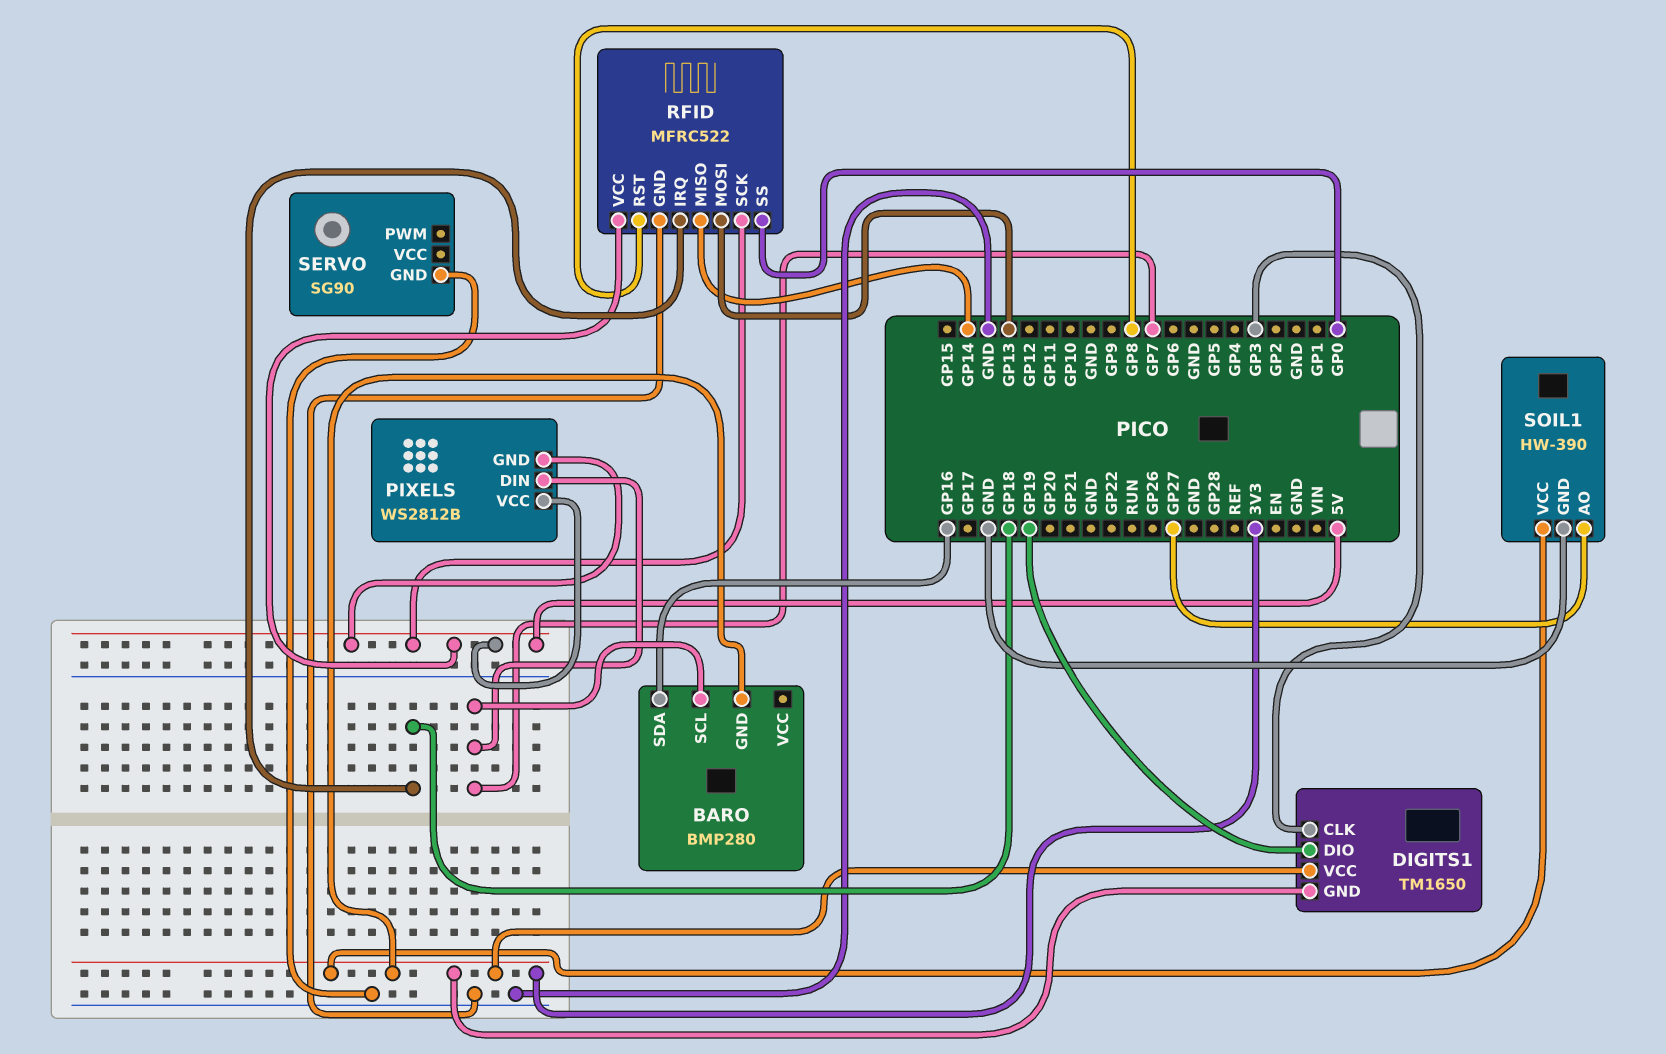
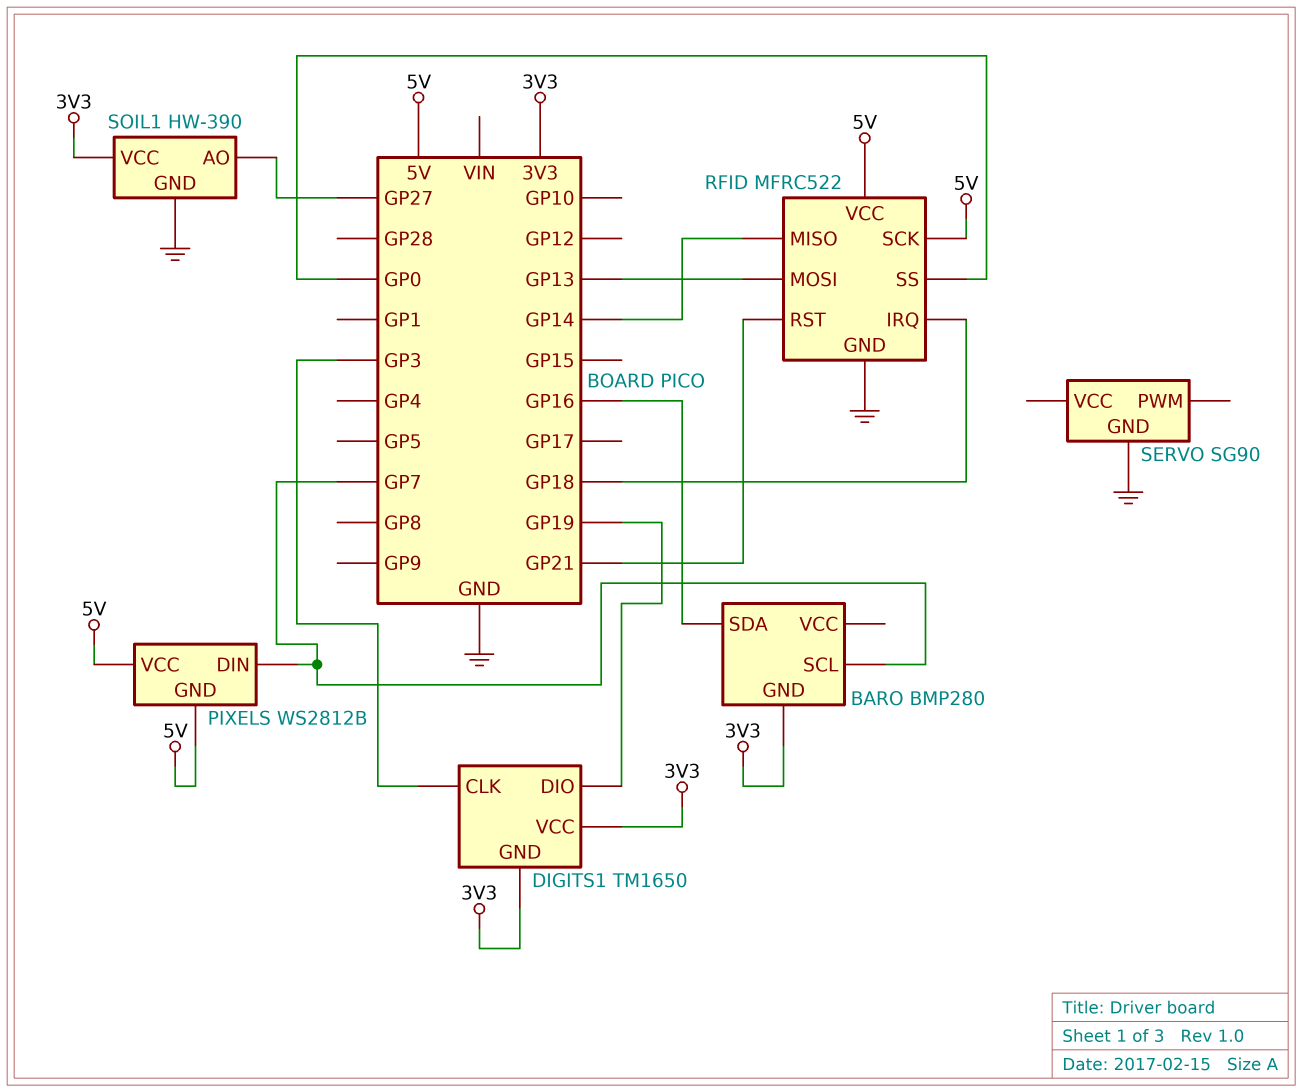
RFID pin RST: GP8 -> GP21

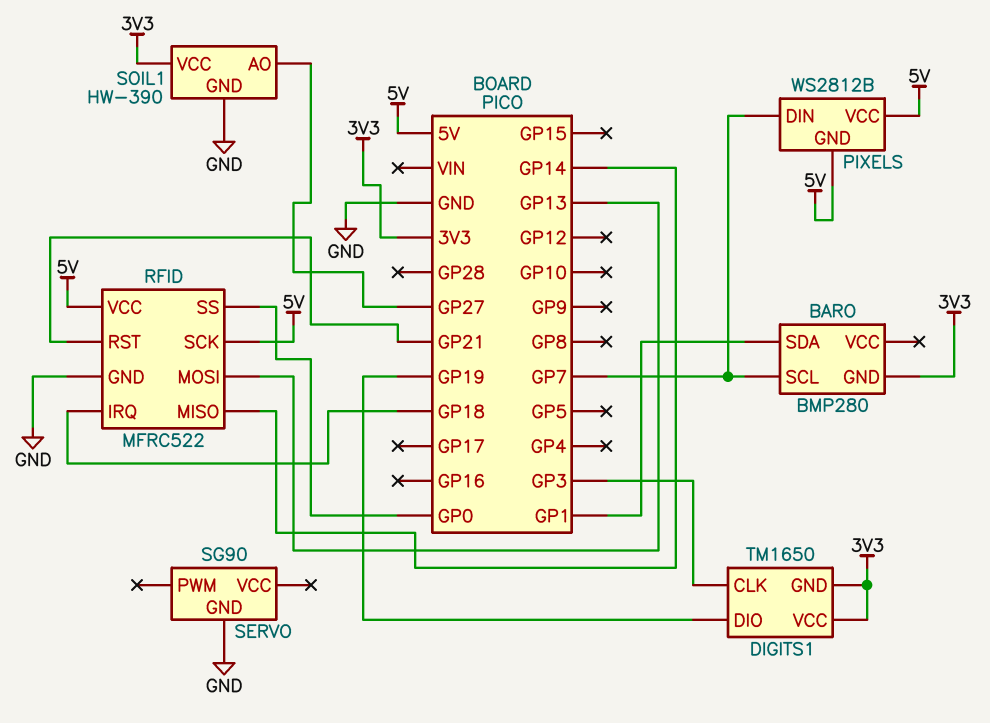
BARO pin SDA: GP16 -> GP1

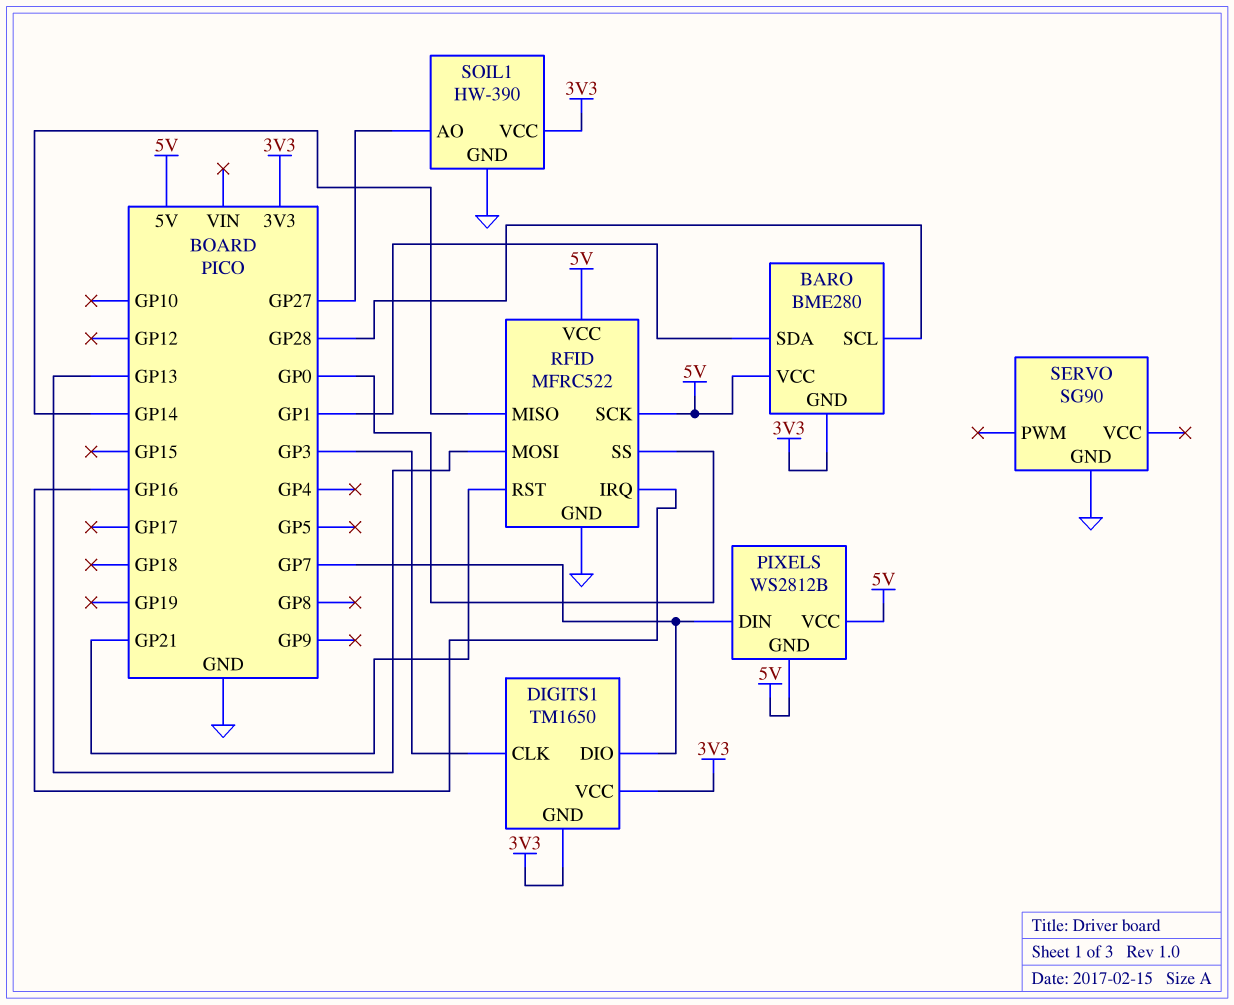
BARO: BMP280 -> BME280
BARO pin SCL: GP7 -> GP28
BARO pin VCC: none -> 5V
DIGITS1 pin DIO: GP19 -> GP7
RFID pin IRQ: GP18 -> GP16

